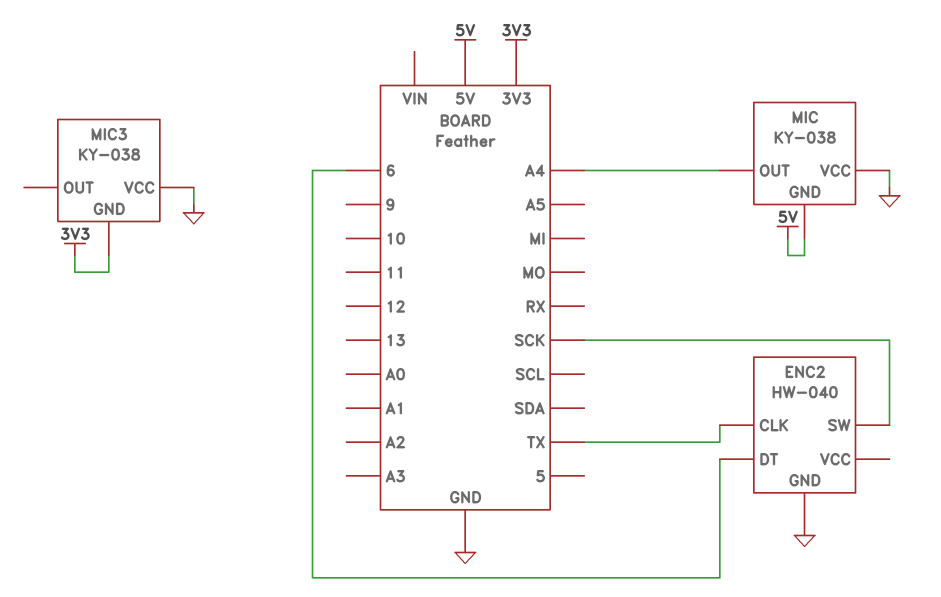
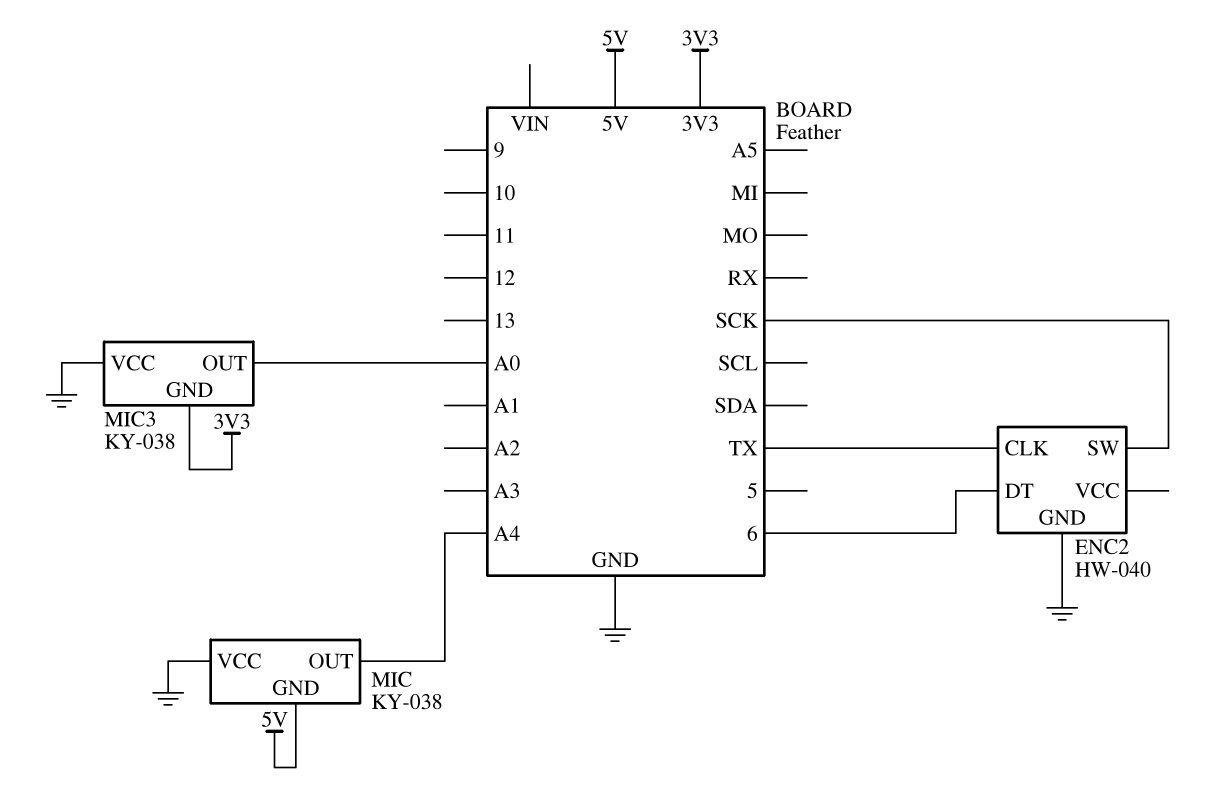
MIC3 pin OUT: none -> A0

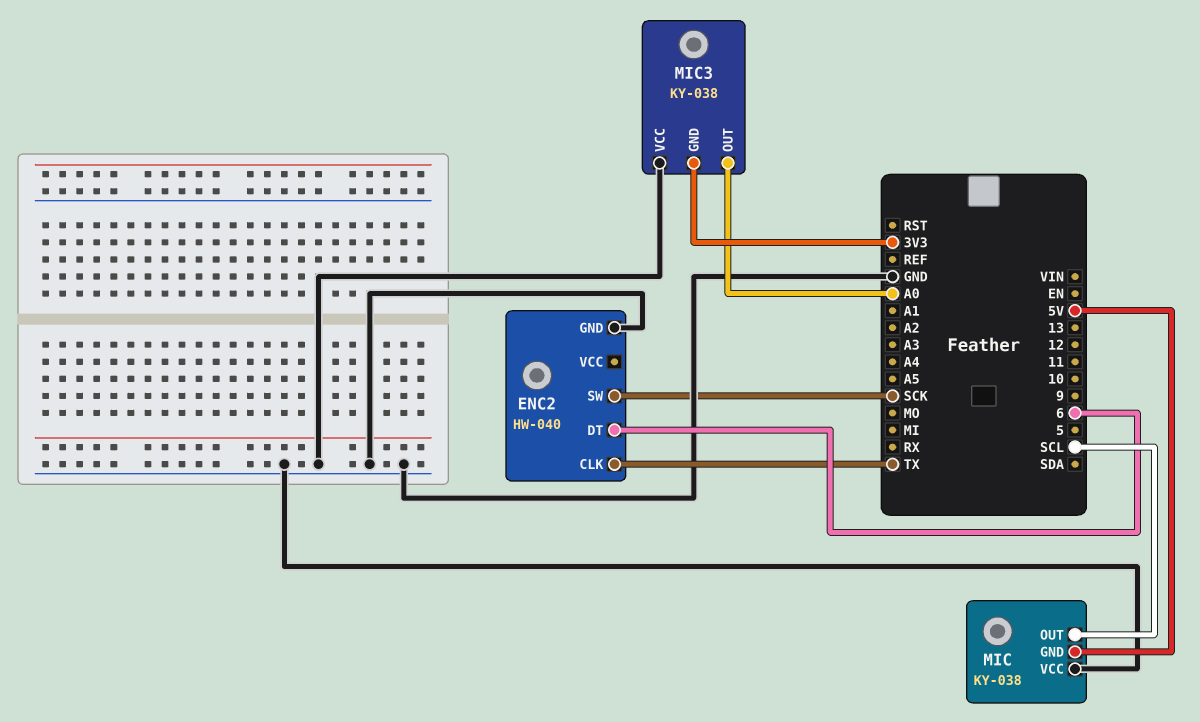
MIC pin OUT: A4 -> SCL

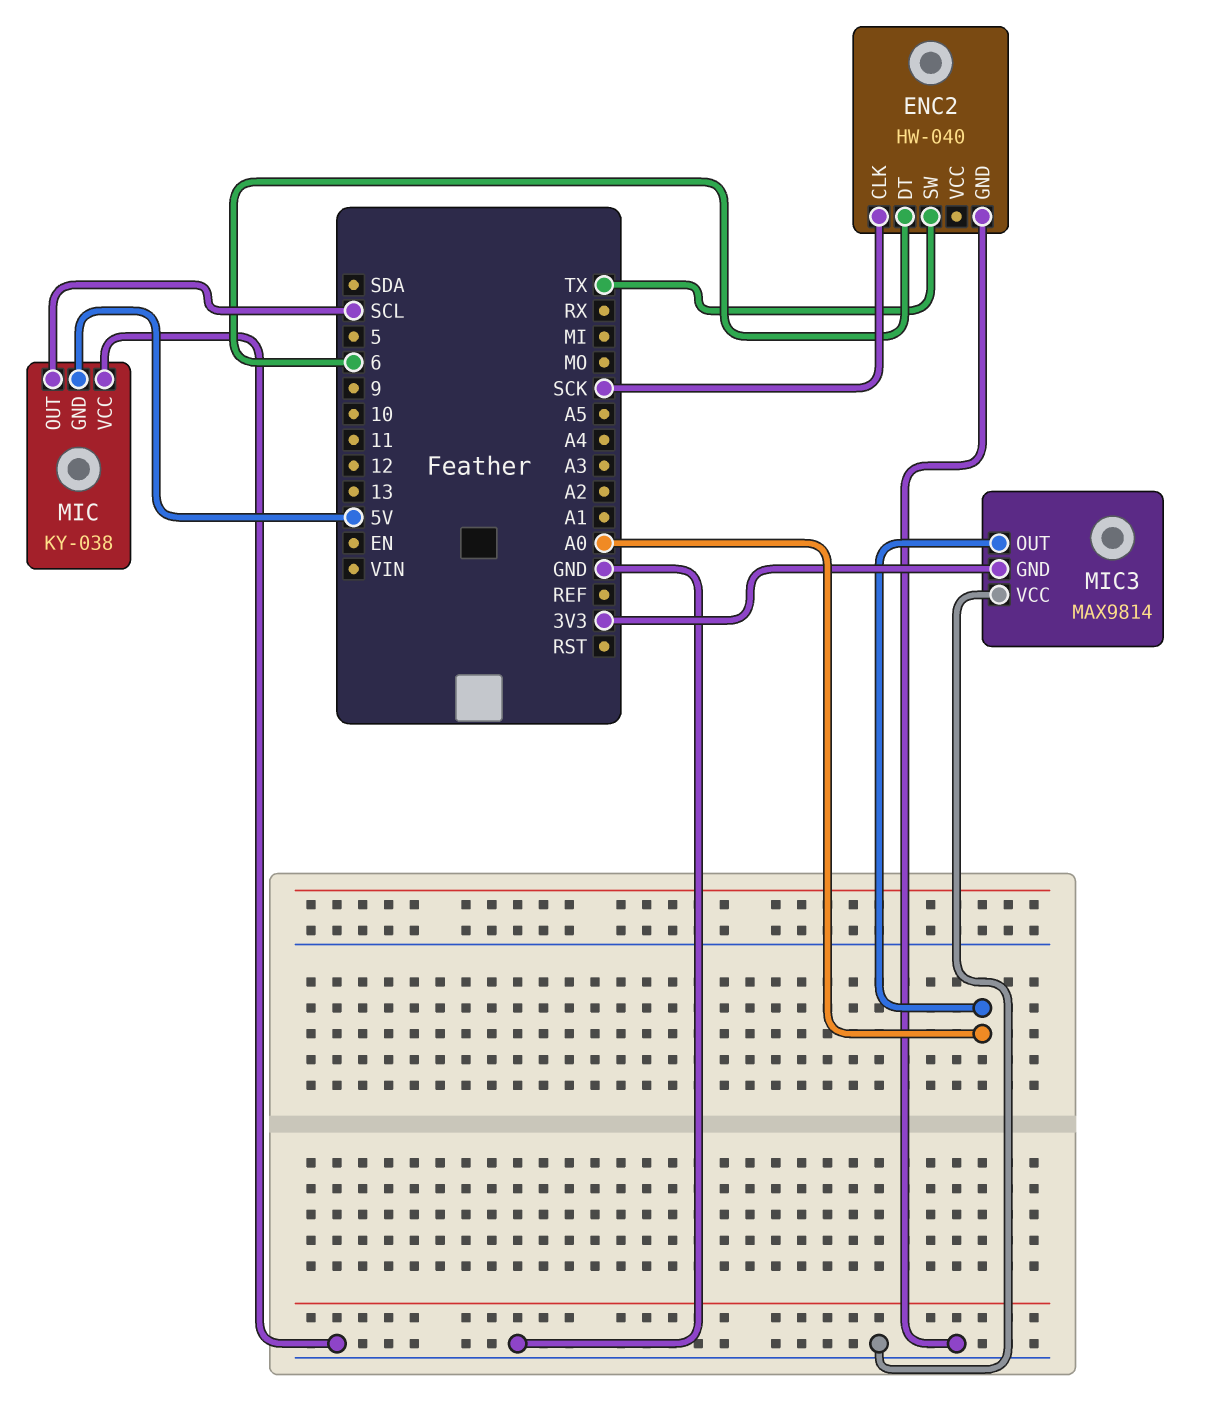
ENC2 pin CLK: TX -> SCK
ENC2 pin SW: SCK -> TX
MIC3: KY-038 -> MAX9814

